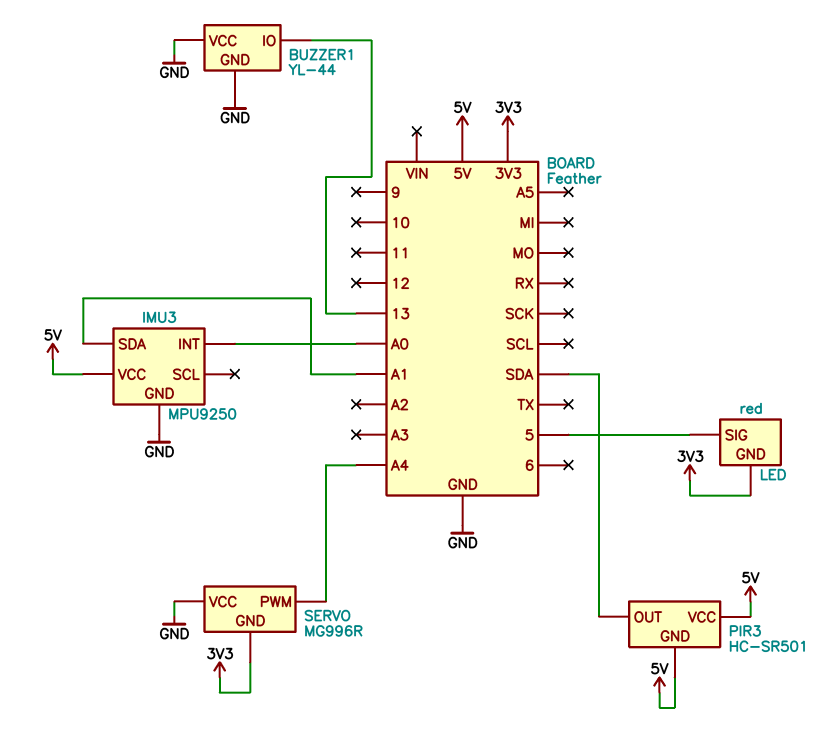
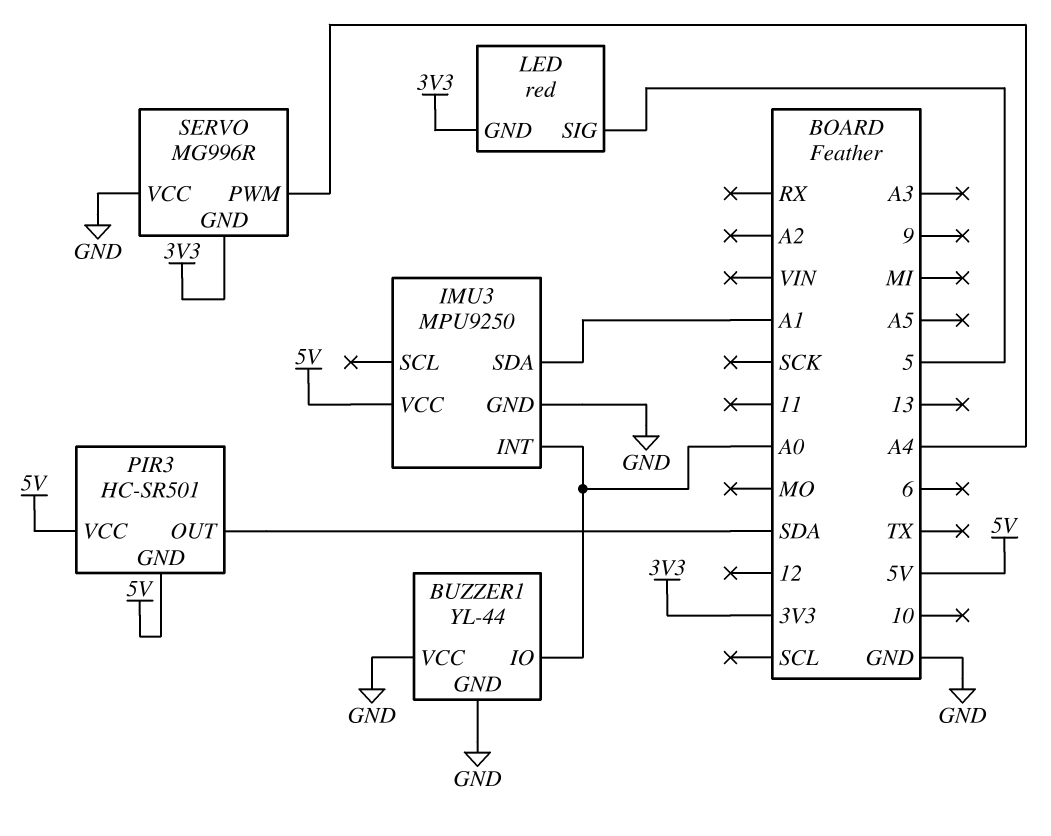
BUZZER1 pin IO: 13 -> A0

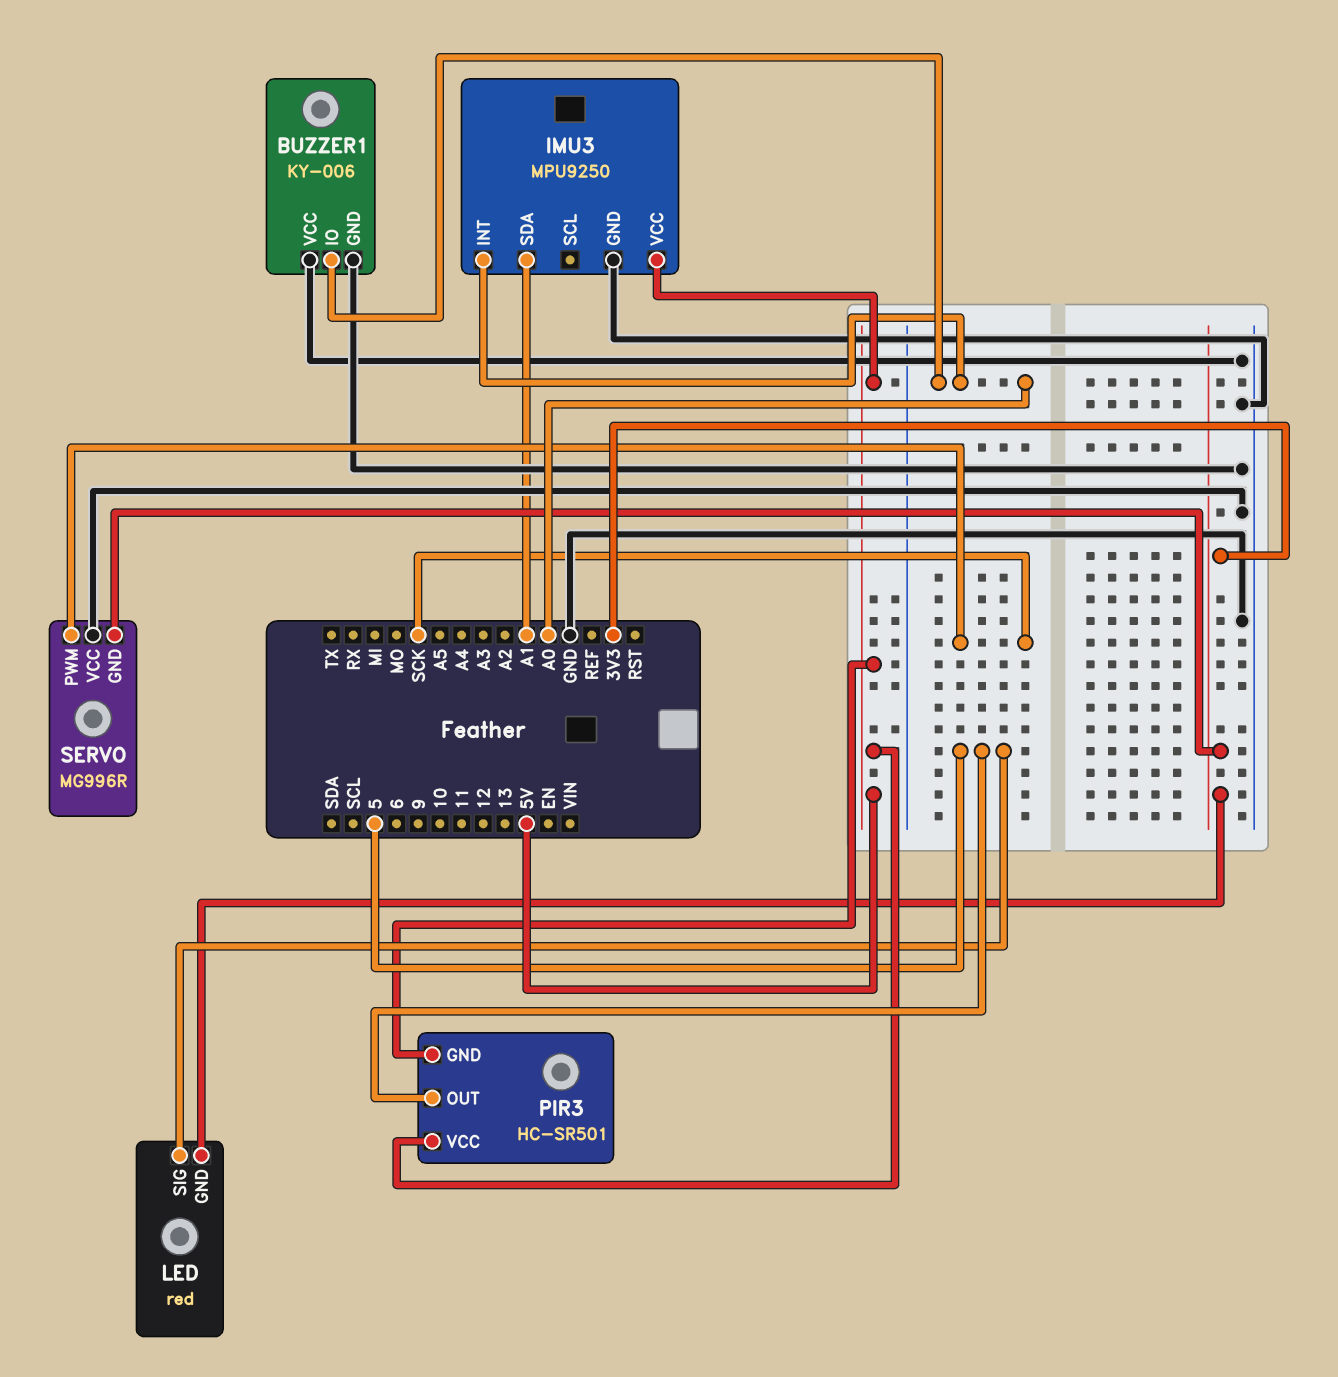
BUZZER1: YL-44 -> KY-006
PIR3 pin OUT: SDA -> 5
SERVO pin PWM: A4 -> SCK

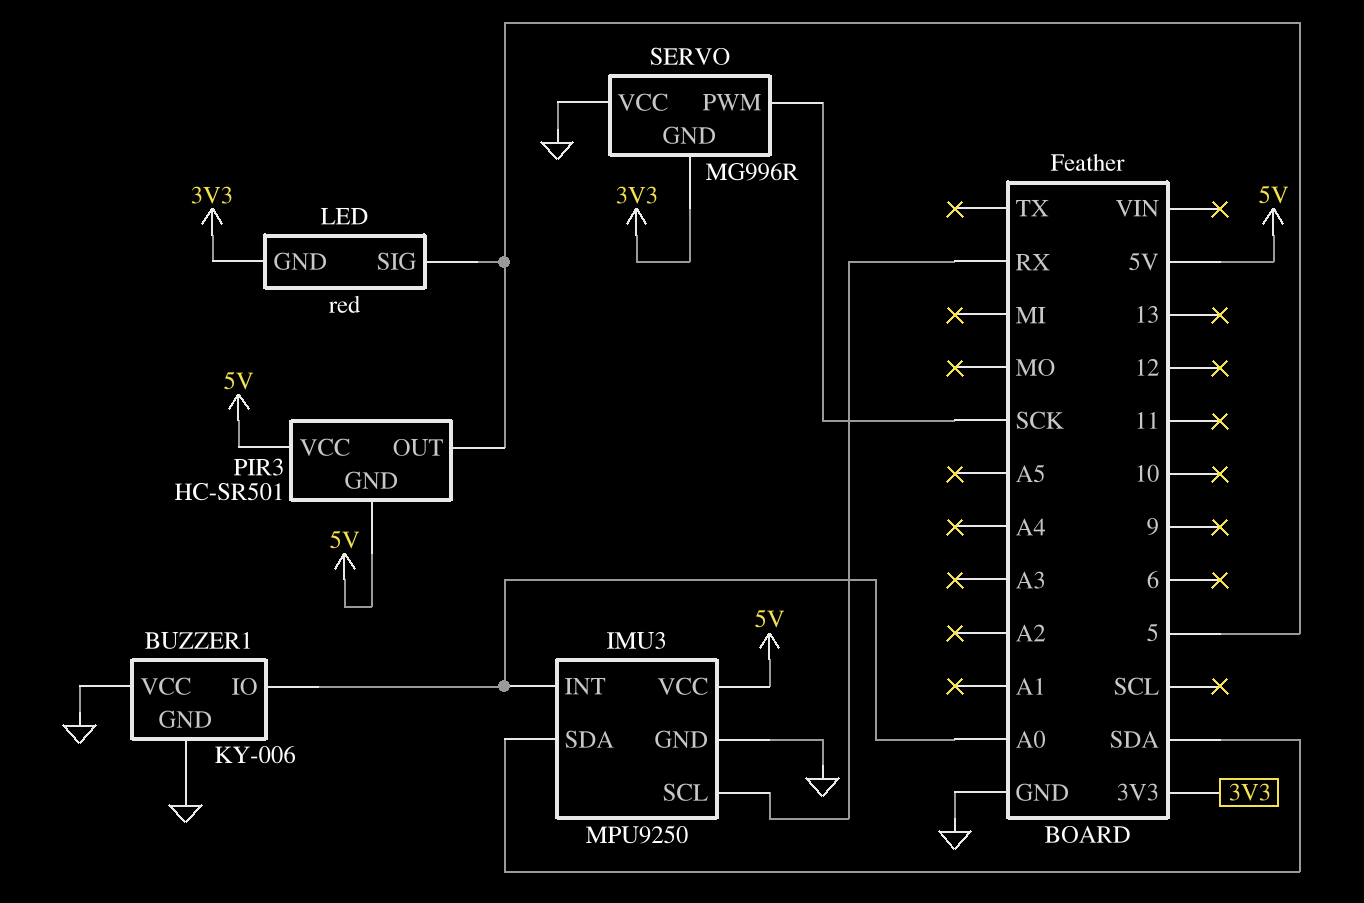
IMU3 pin SCL: none -> RX
IMU3 pin SDA: A1 -> SDA

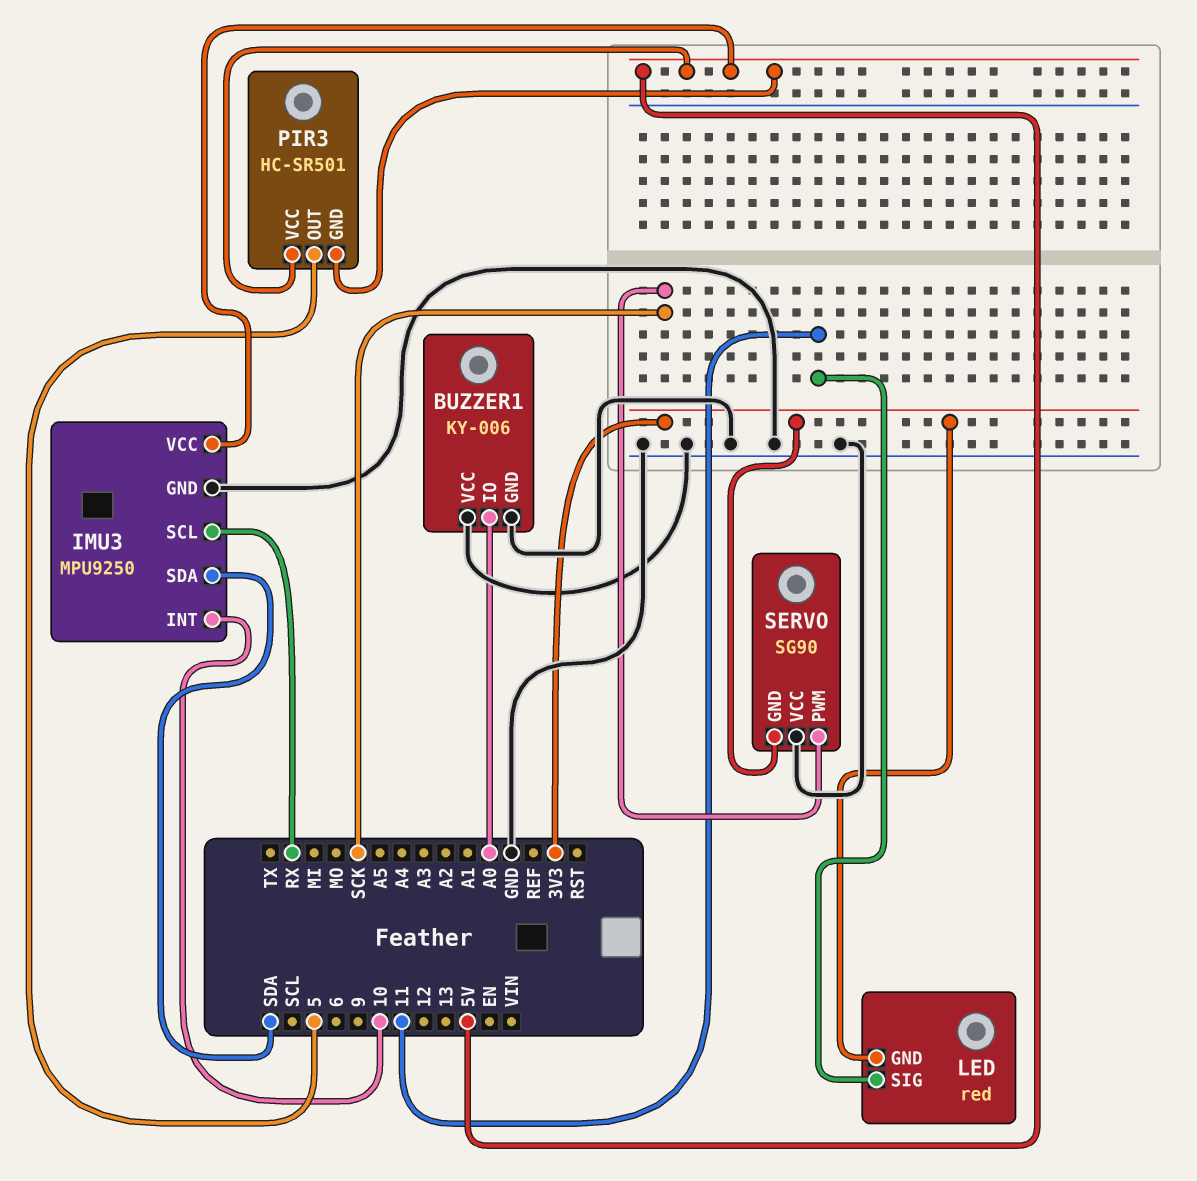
IMU3 pin INT: A0 -> 10
LED pin SIG: 5 -> 11
SERVO: MG996R -> SG90

